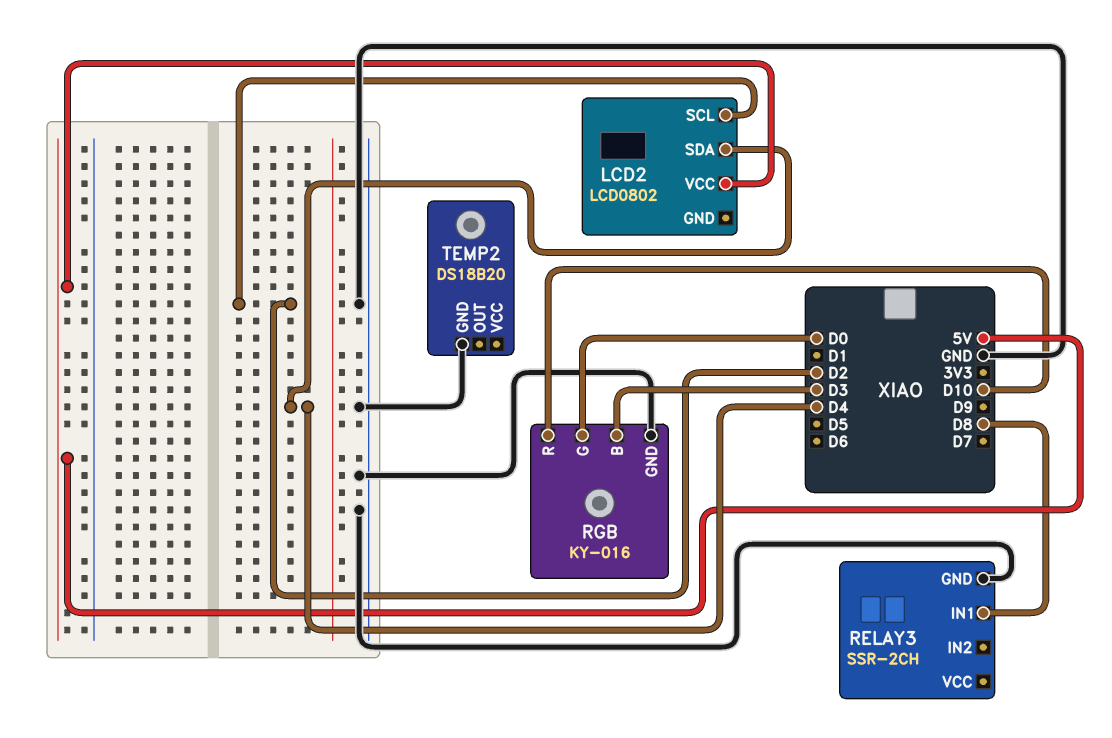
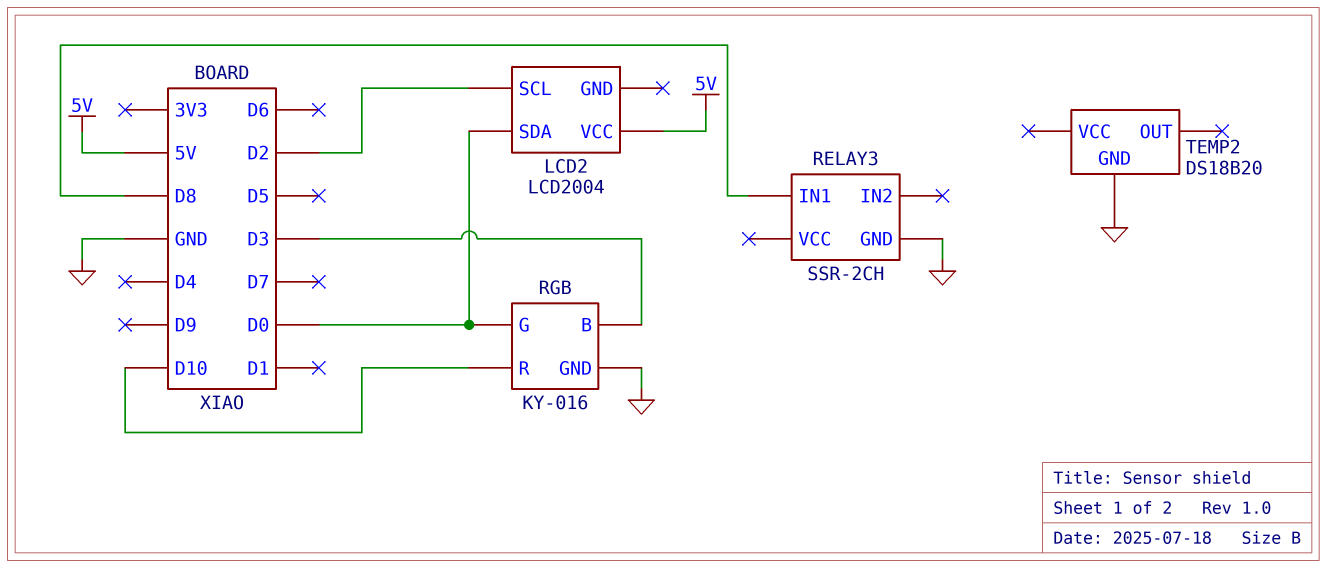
LCD2: LCD0802 -> LCD2004
LCD2 pin SDA: D4 -> D0

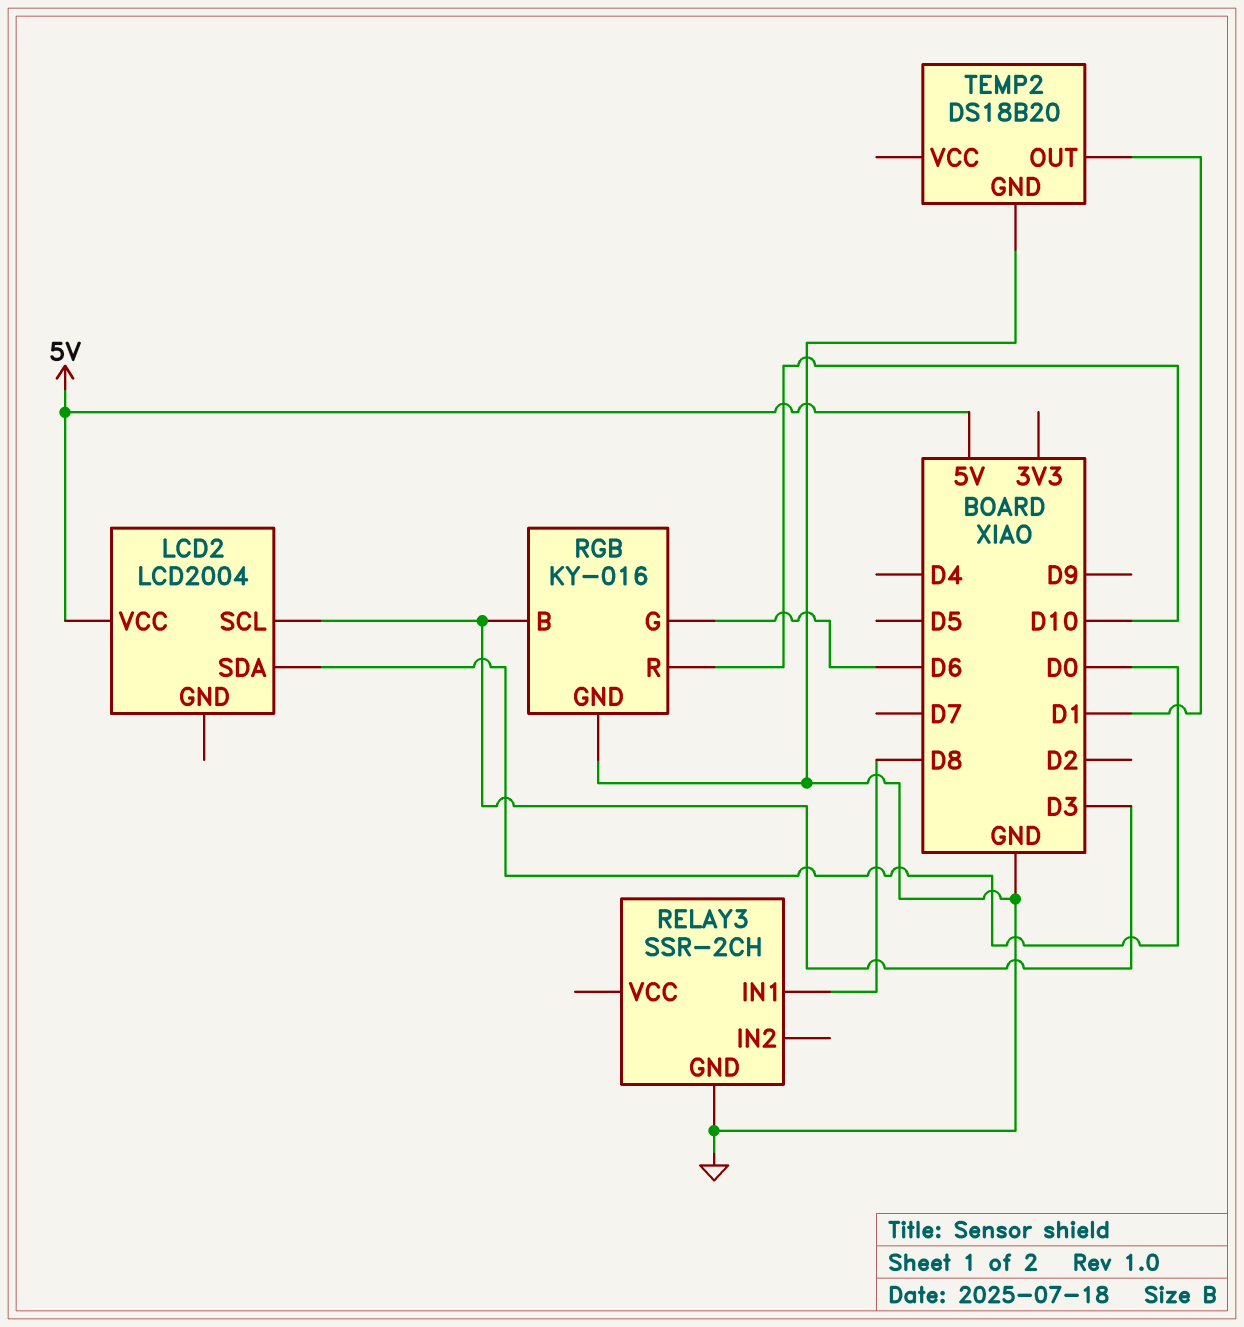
LCD2 pin SCL: D2 -> D3
RGB pin G: D0 -> D6
TEMP2 pin OUT: none -> D1

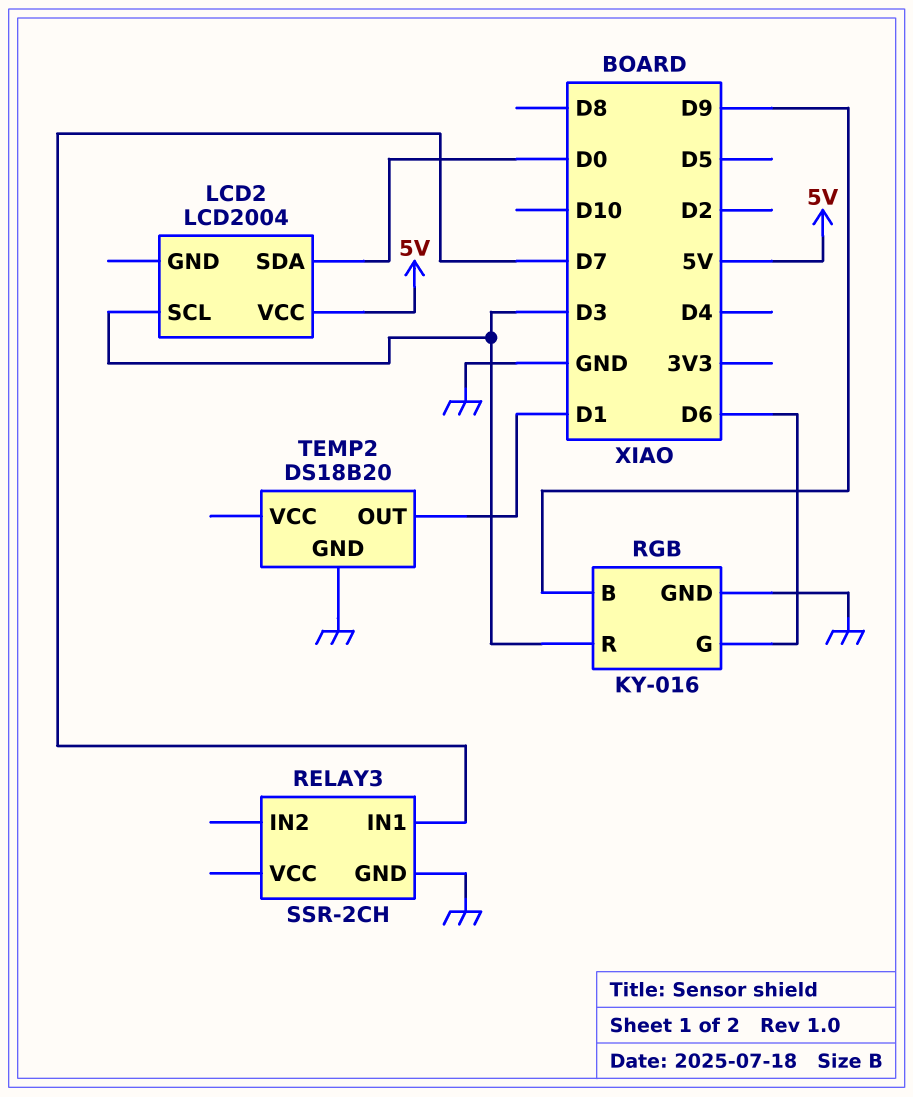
RELAY3 pin IN1: D8 -> D7
RGB pin B: D3 -> D9
RGB pin R: D10 -> D3

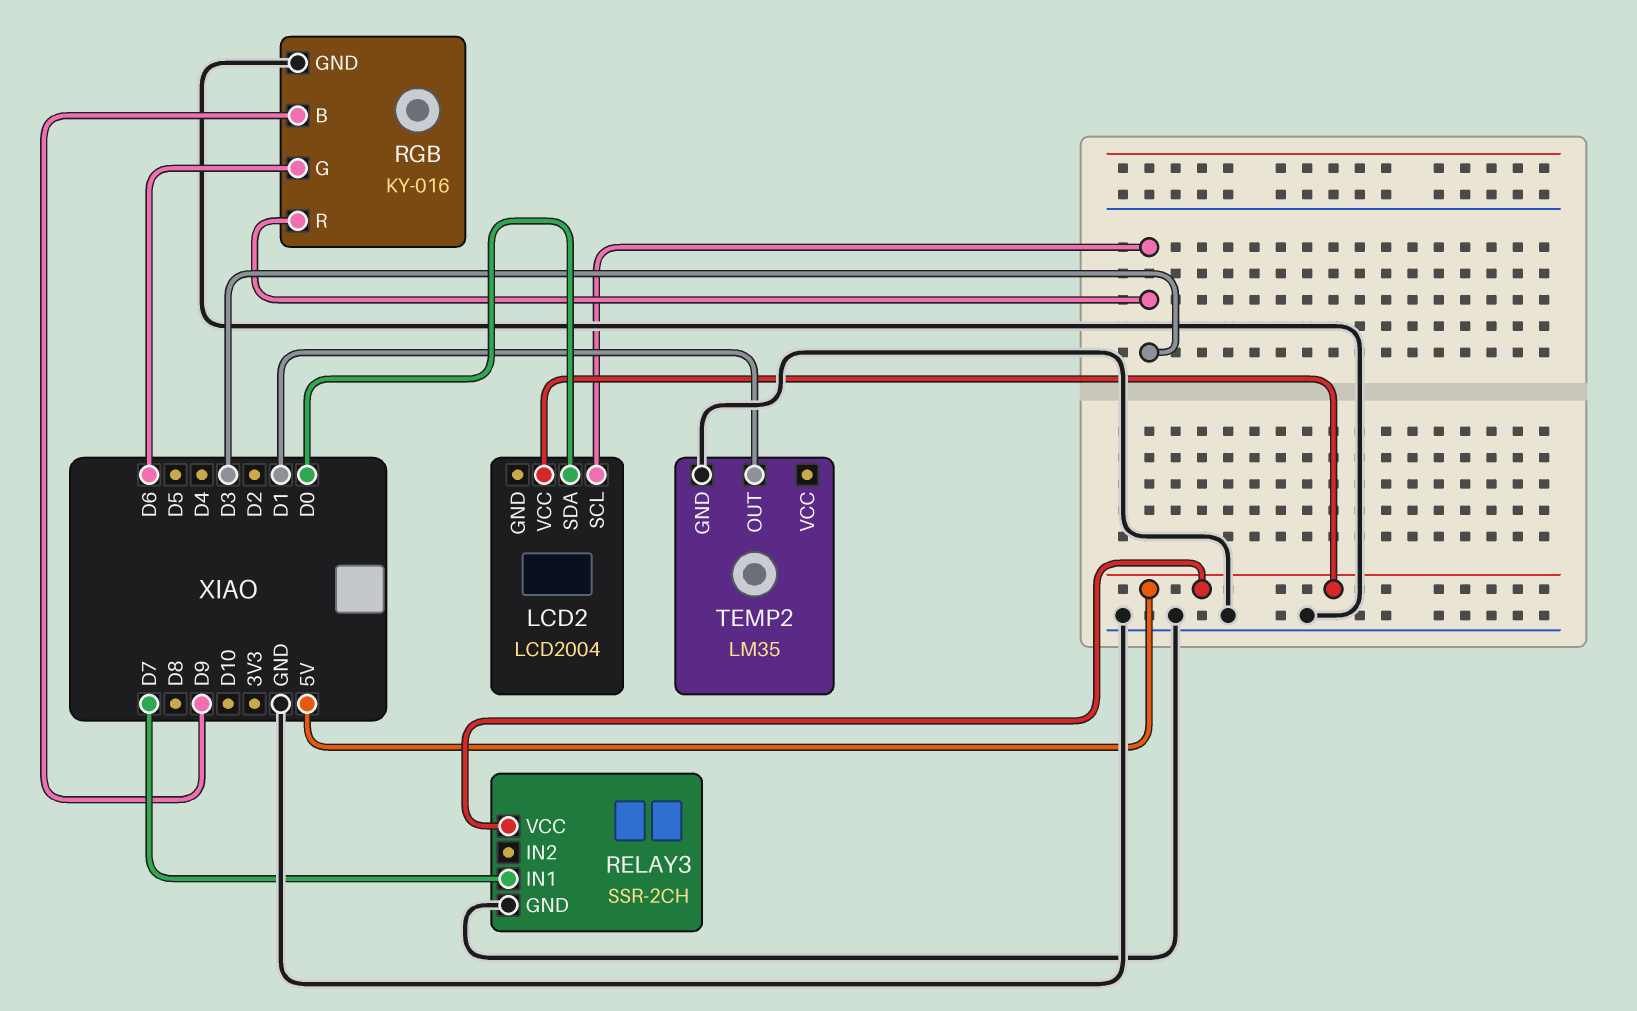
RELAY3 pin VCC: none -> 5V
TEMP2: DS18B20 -> LM35

